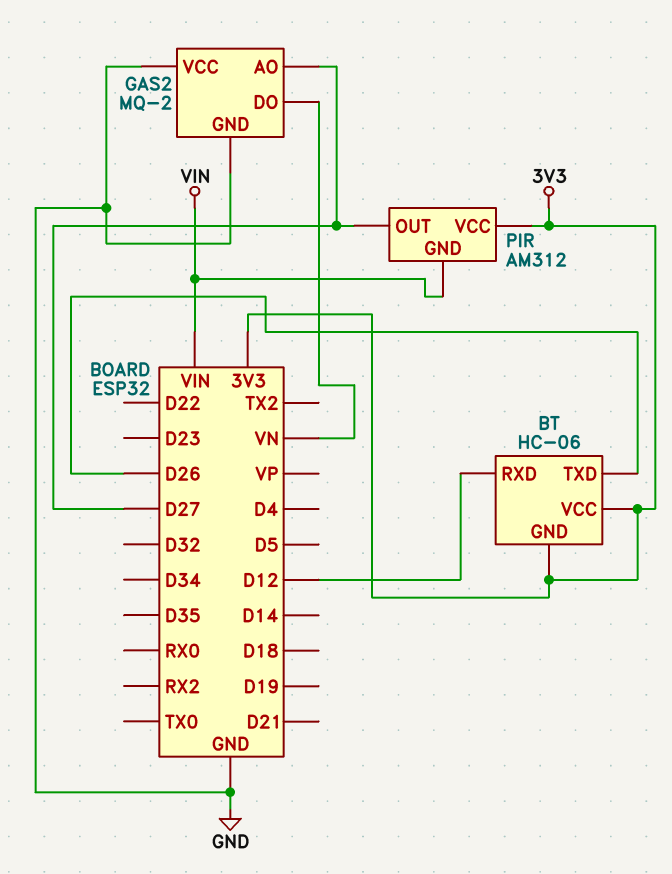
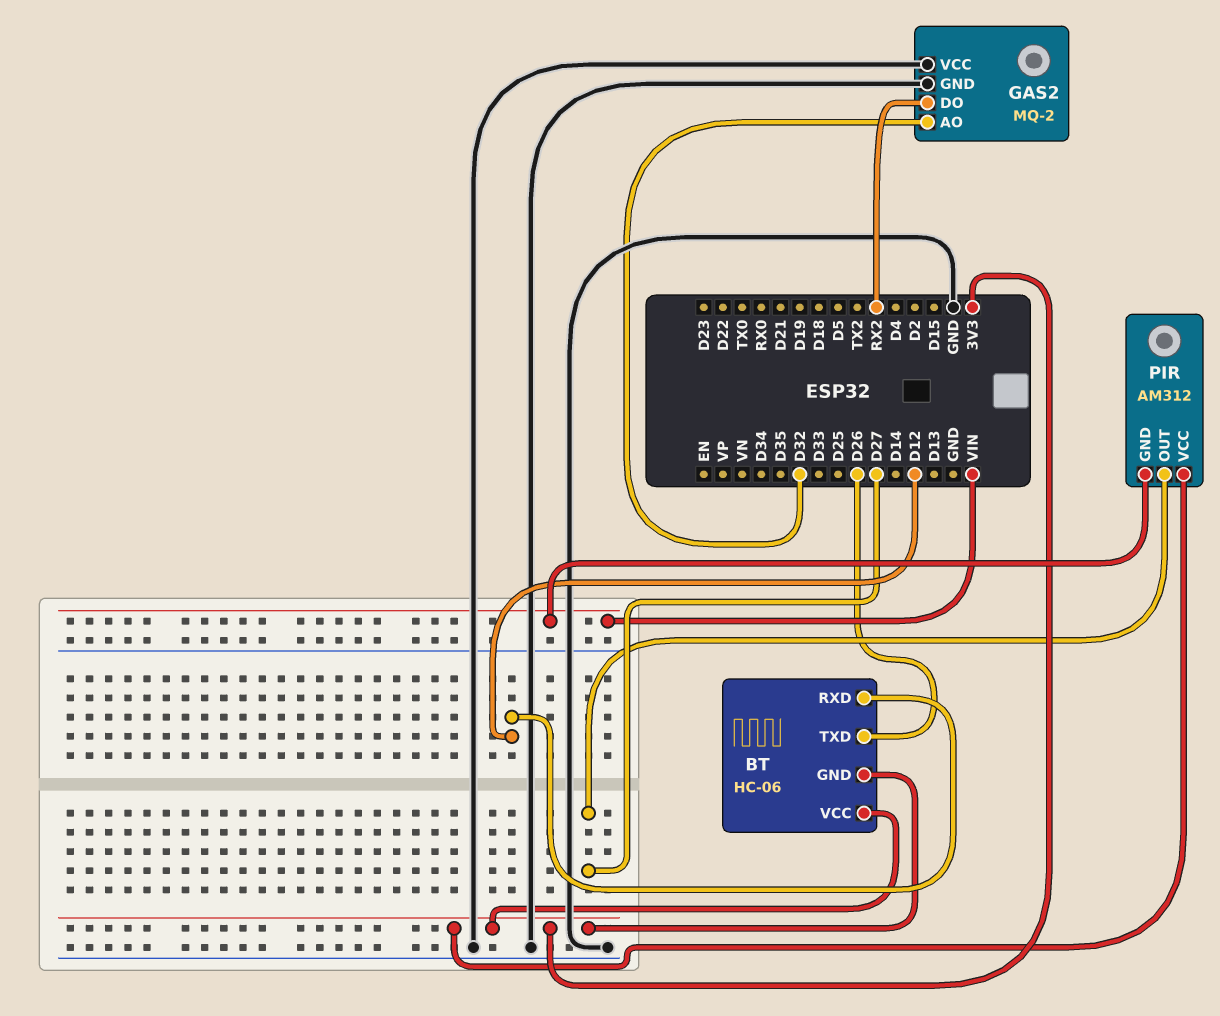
GAS2 pin AO: D27 -> D32
GAS2 pin DO: VN -> RX2

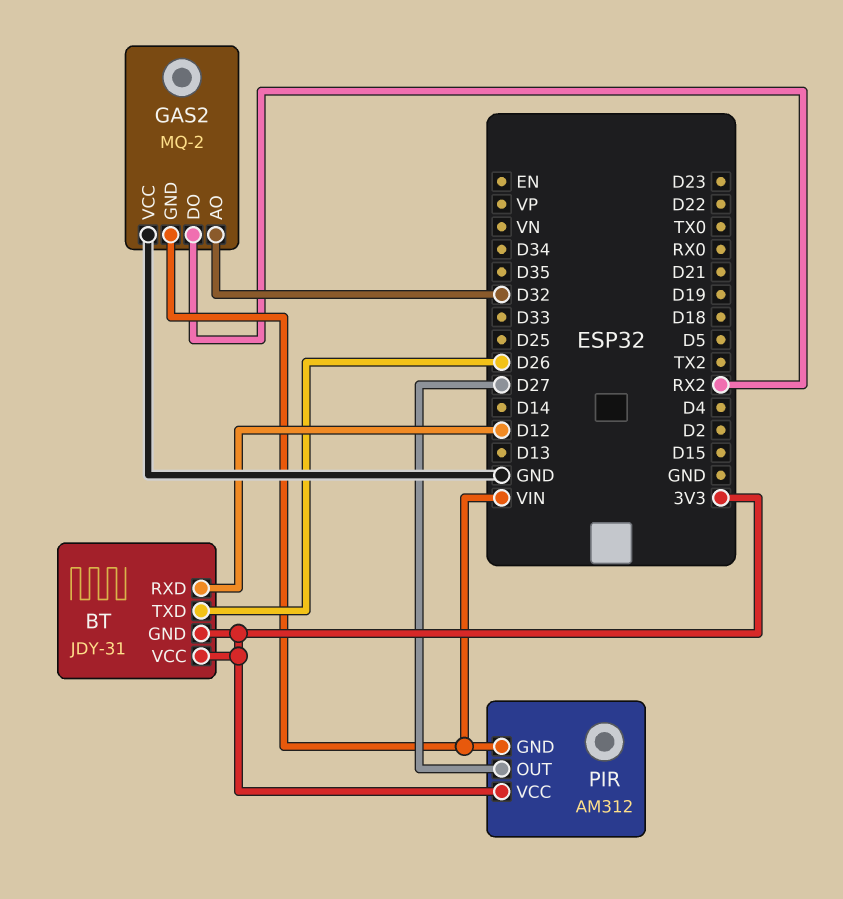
BT: HC-06 -> JDY-31
GAS2 pin GND: GND -> VIN

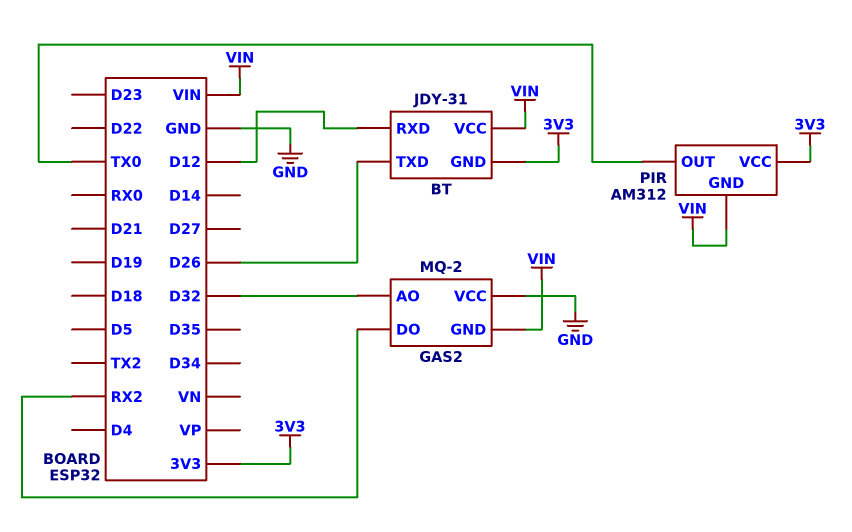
BT pin VCC: 3V3 -> VIN
PIR pin OUT: D27 -> TX0

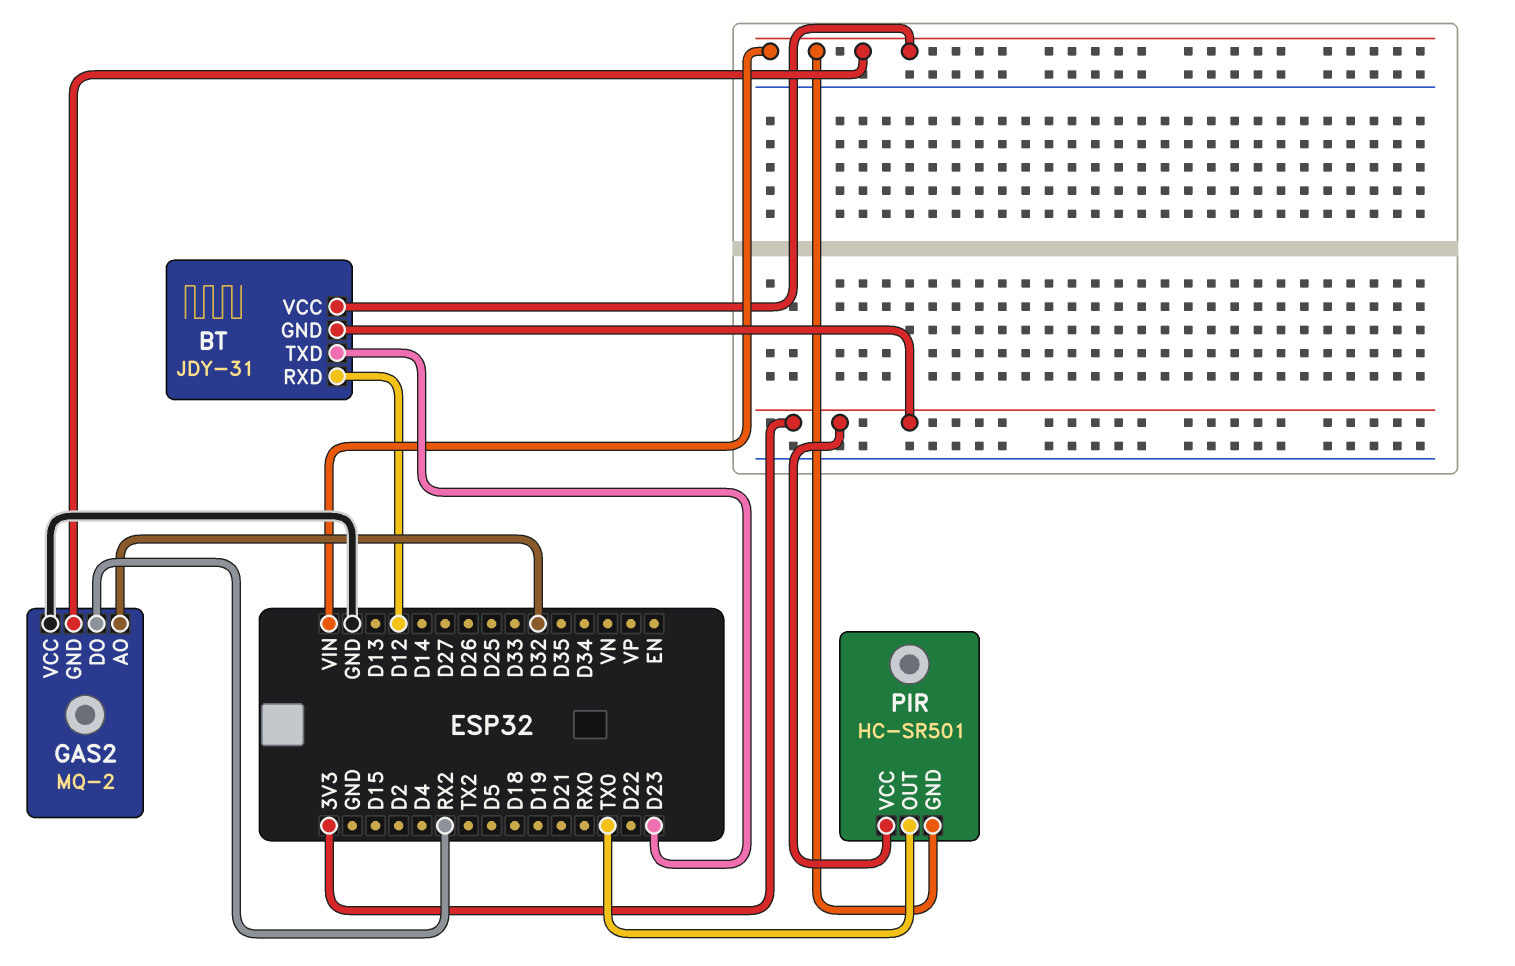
BT pin TXD: D26 -> D23
PIR: AM312 -> HC-SR501

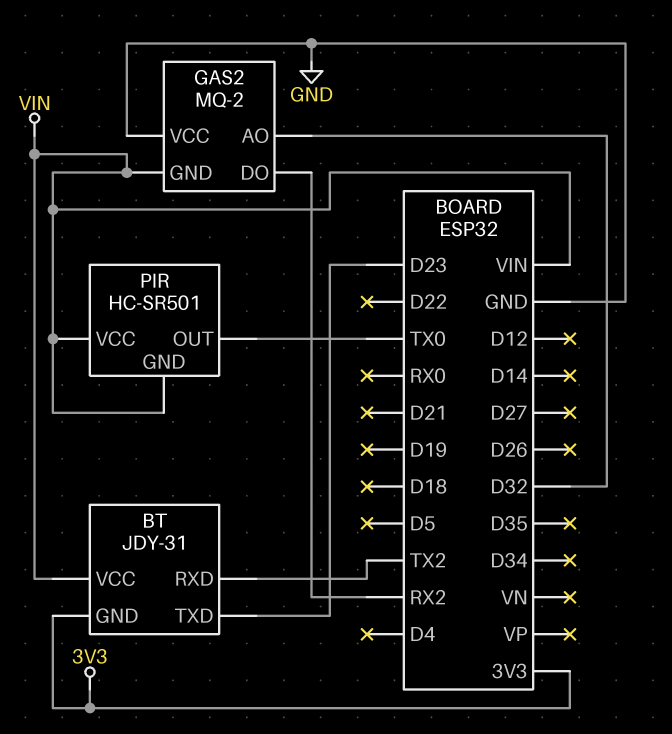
BT pin RXD: D12 -> TX2
PIR pin VCC: 3V3 -> VIN

